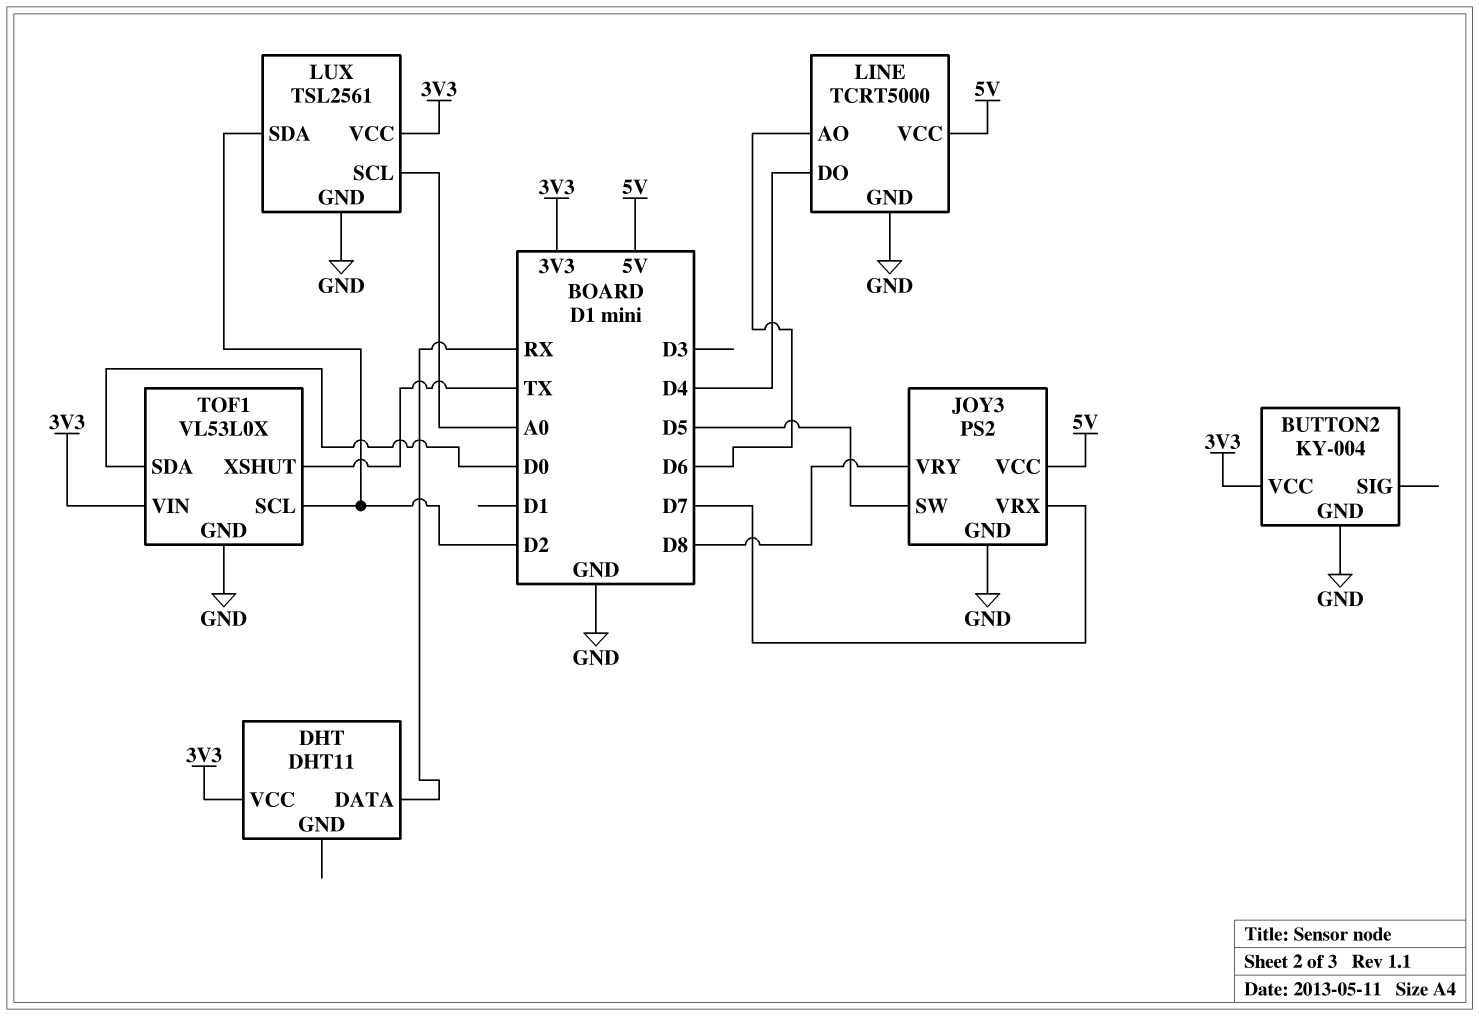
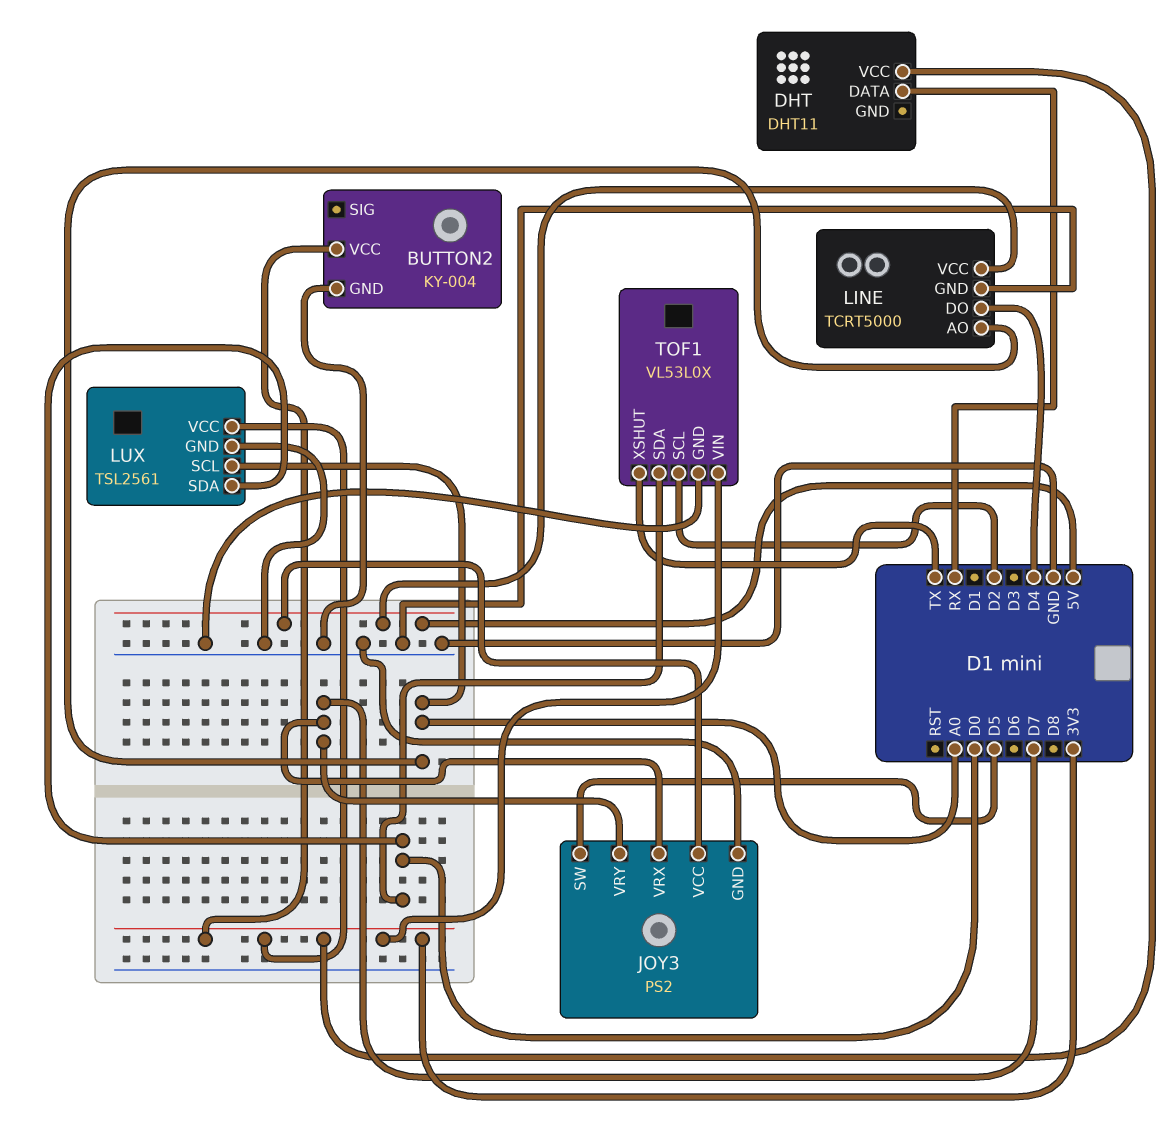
JOY3 pin VRY: D8 -> D7
LINE pin AO: D6 -> A0
LUX pin SDA: D2 -> D0

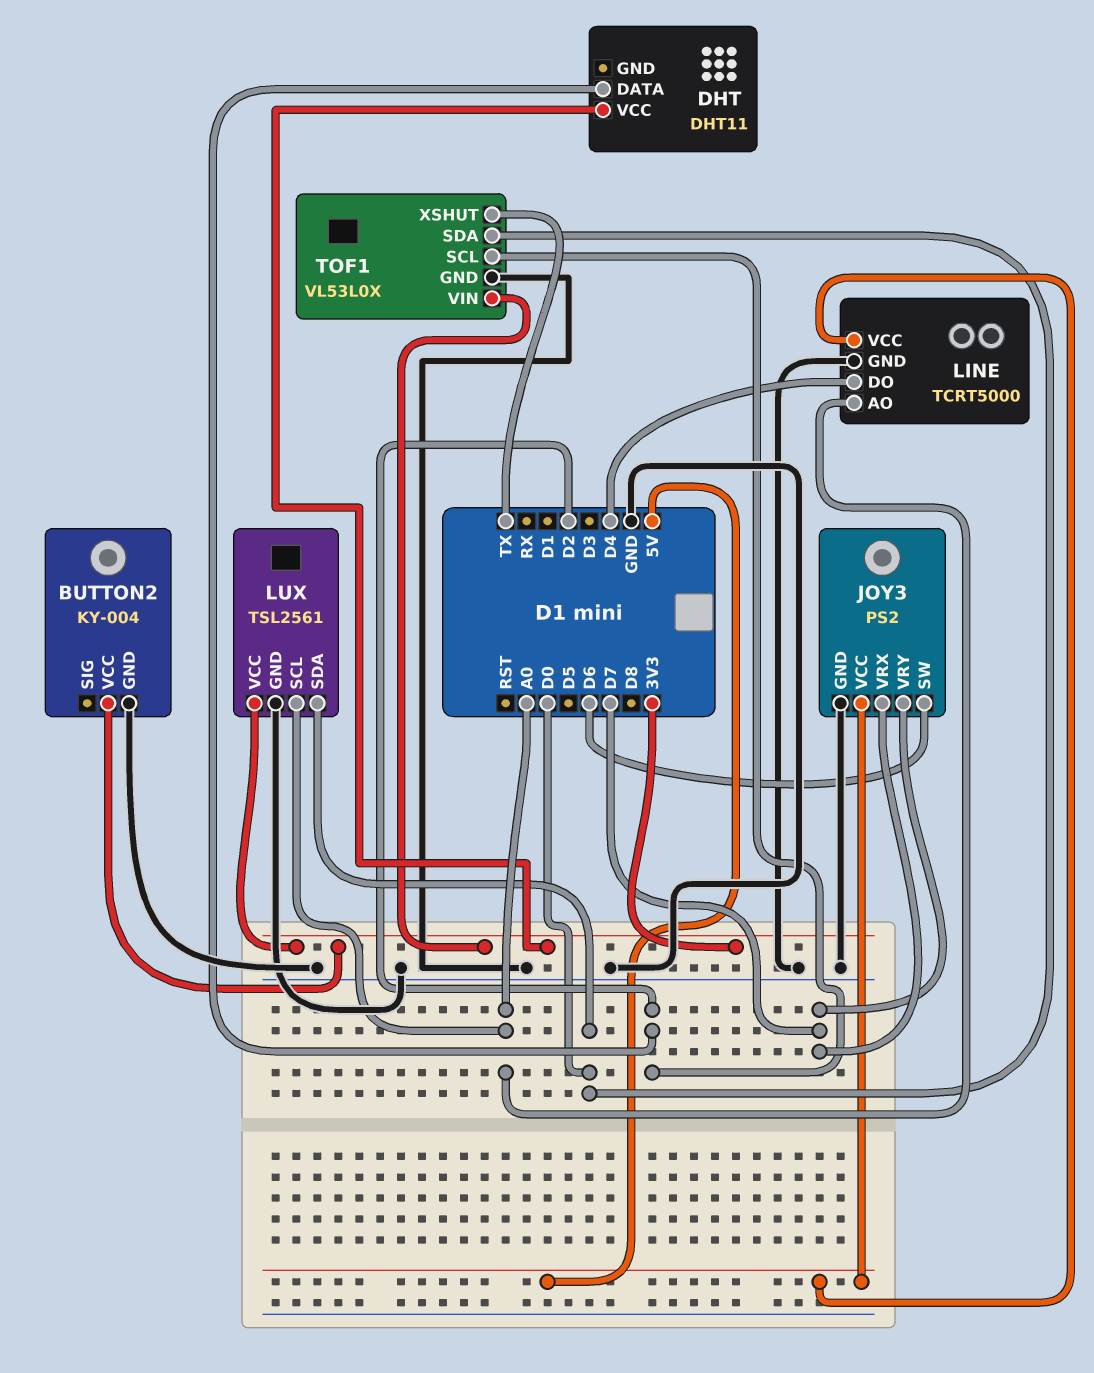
DHT pin DATA: RX -> D2
JOY3 pin SW: D5 -> D6

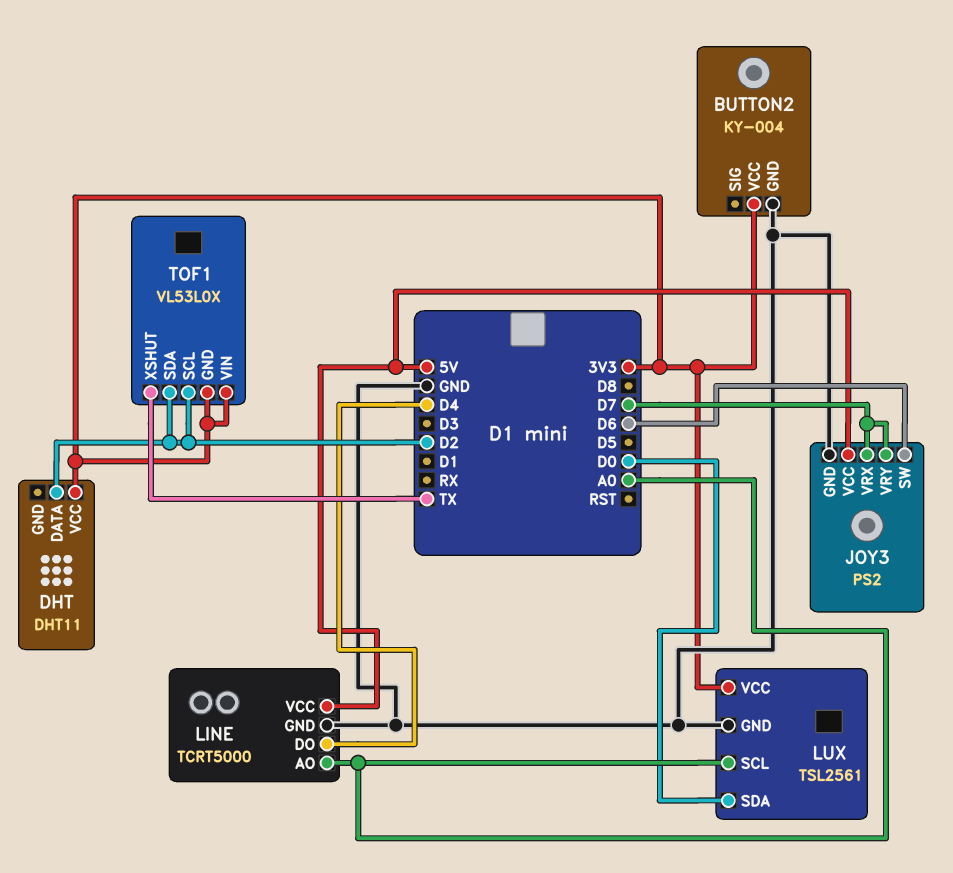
TOF1 pin GND: GND -> 3V3
TOF1 pin SDA: D0 -> D2

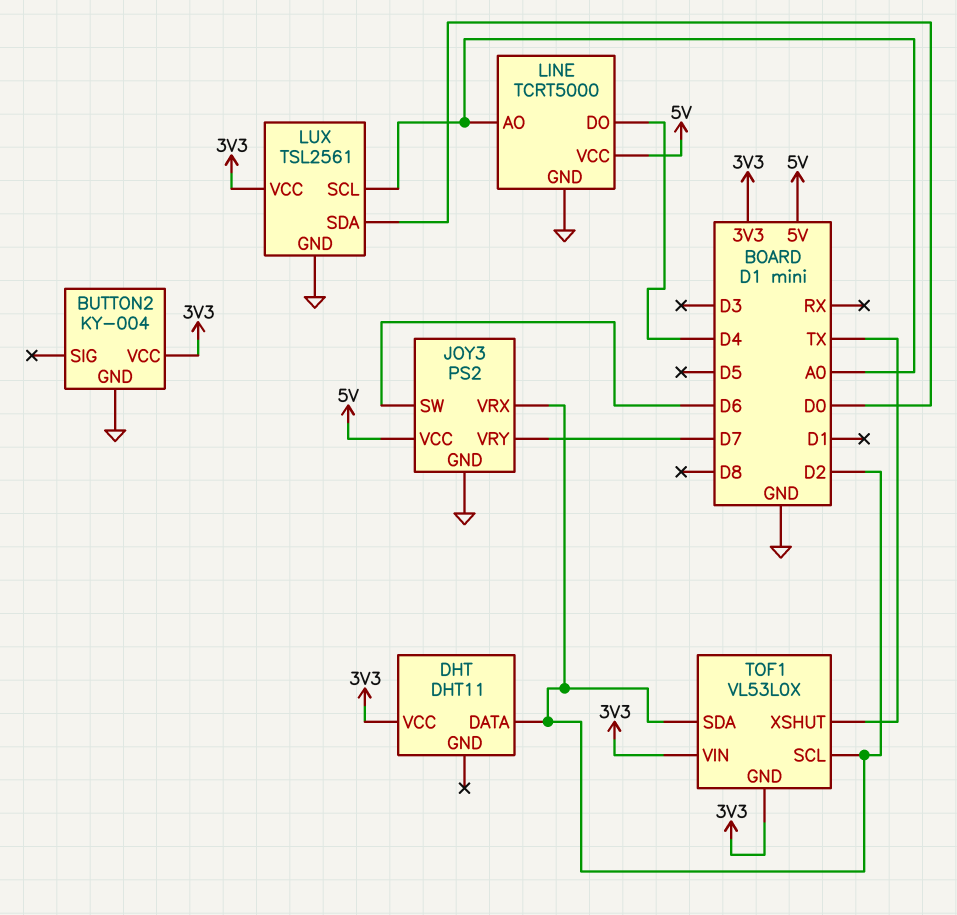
JOY3 pin VRX: D7 -> D2

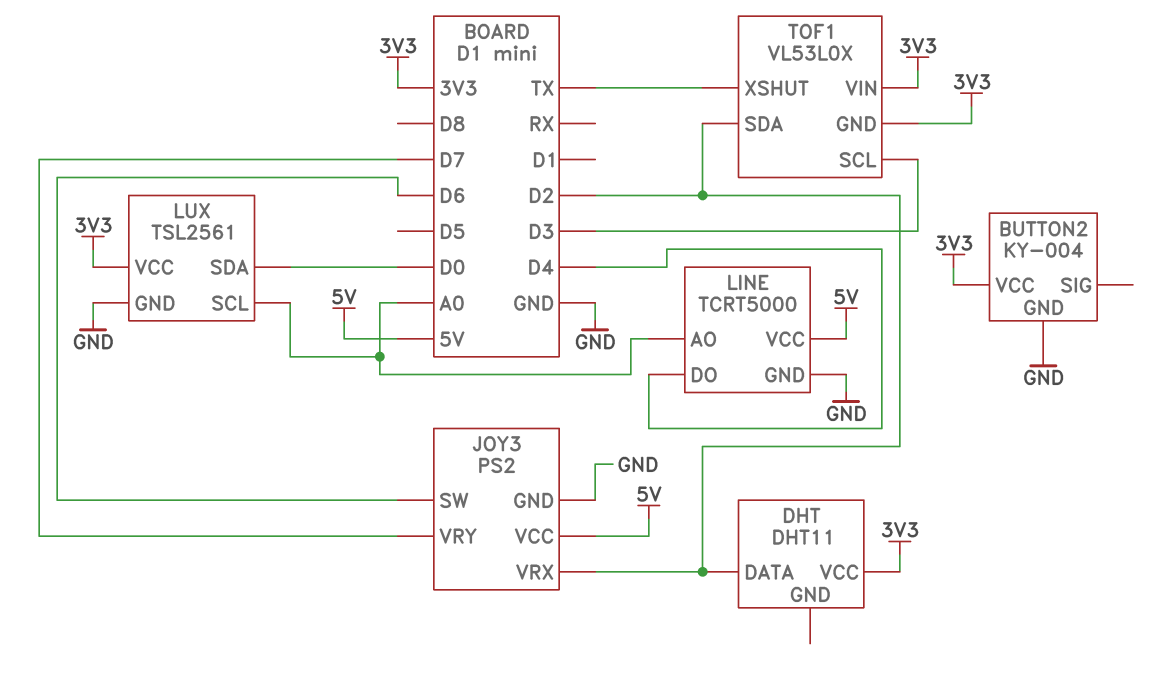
TOF1 pin SCL: D2 -> D3

